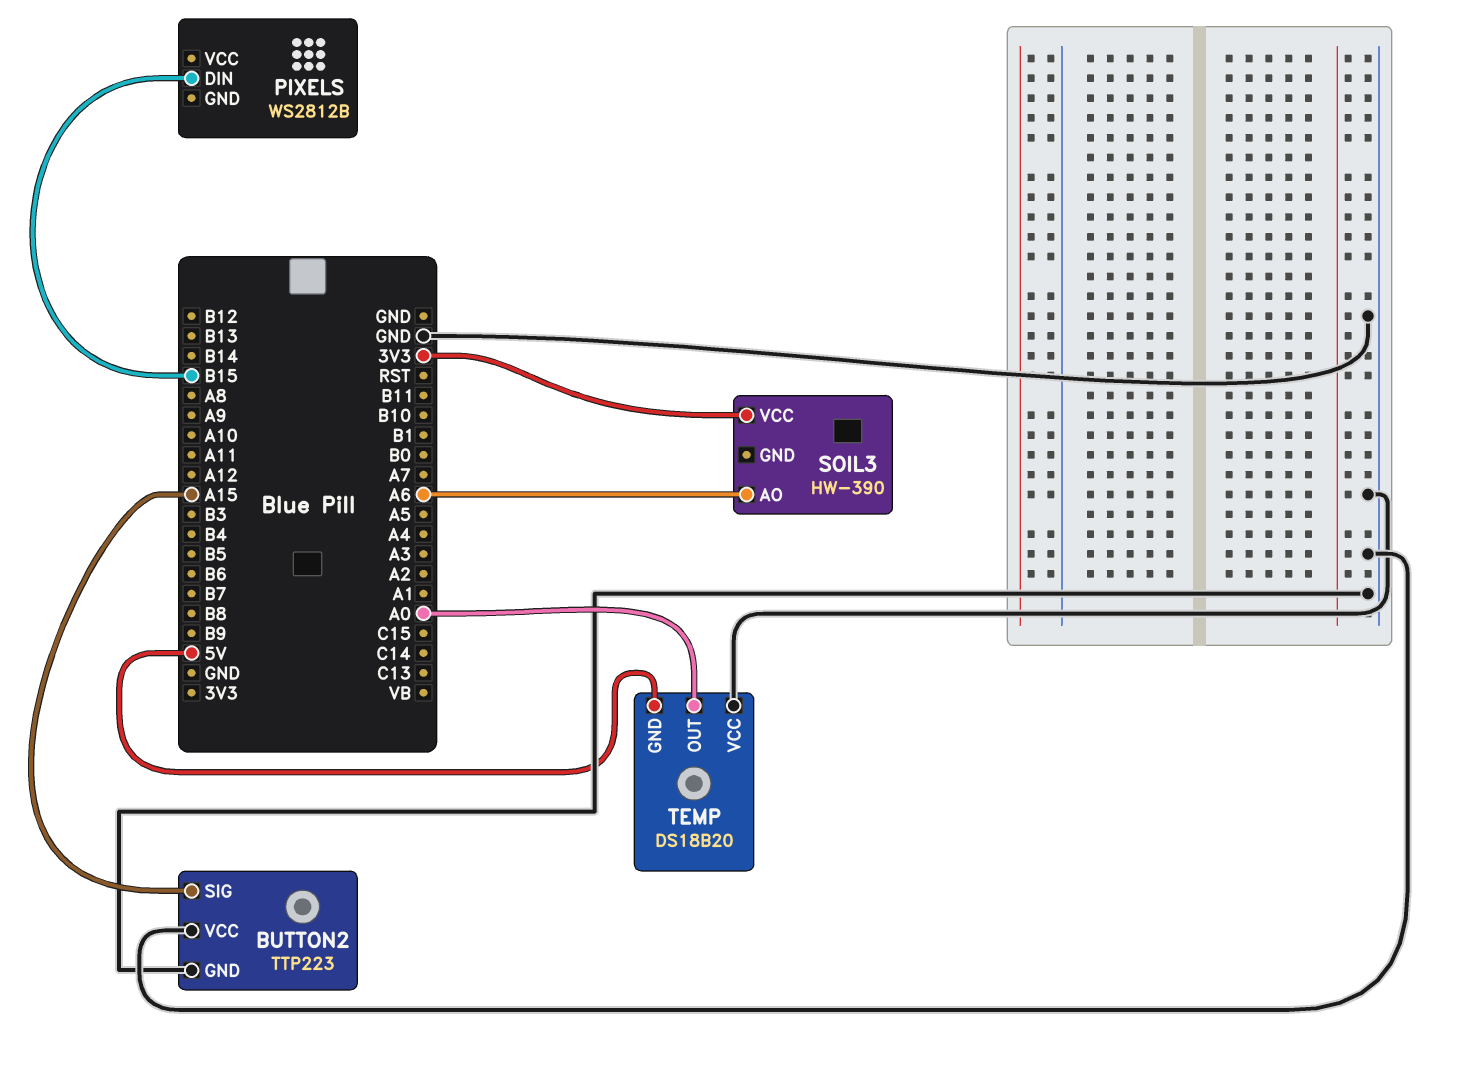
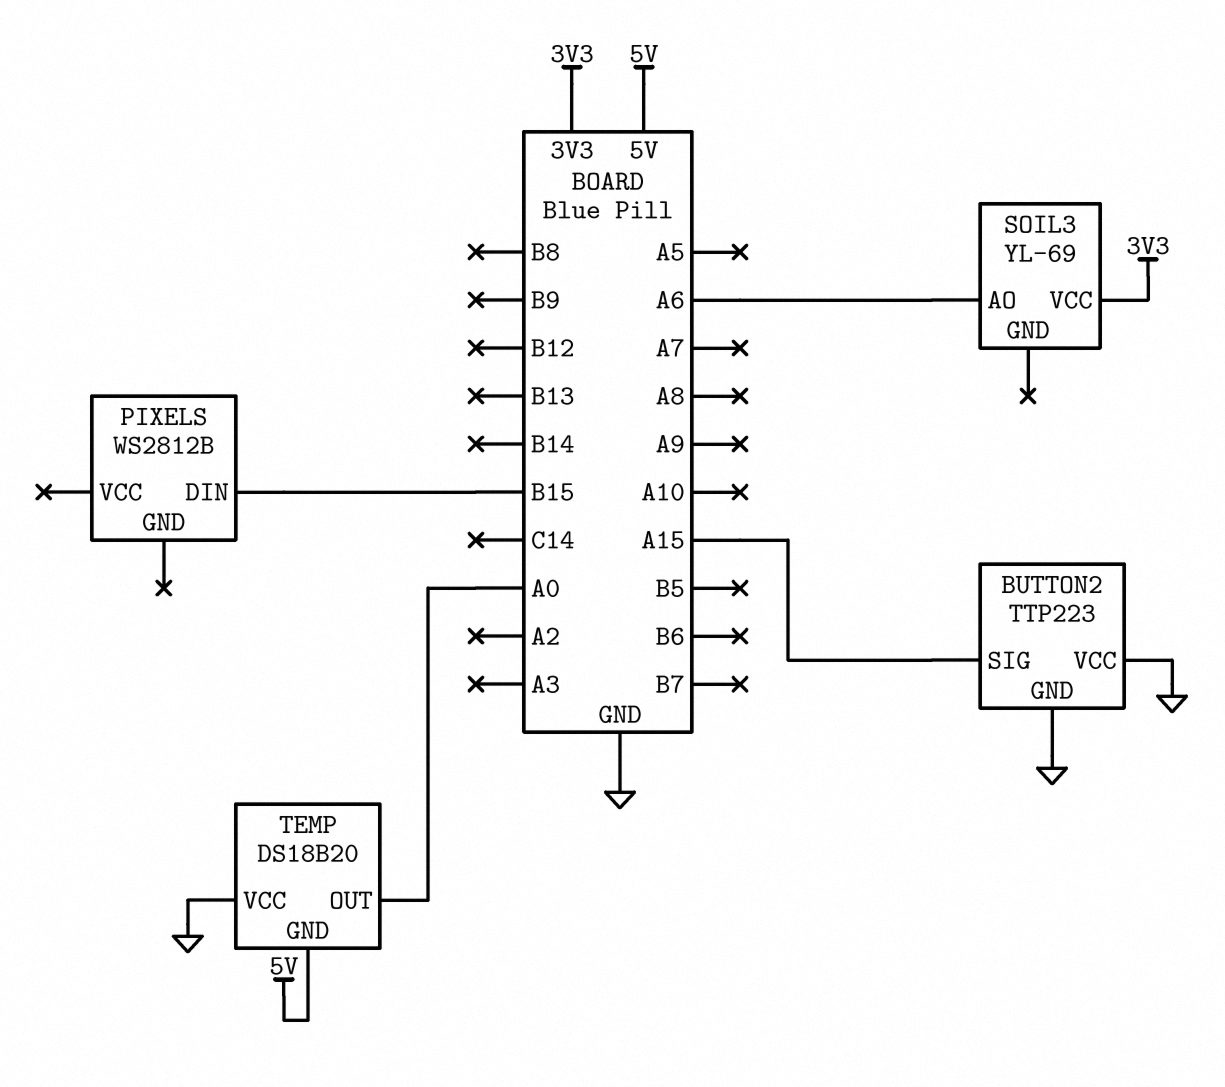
SOIL3: HW-390 -> YL-69

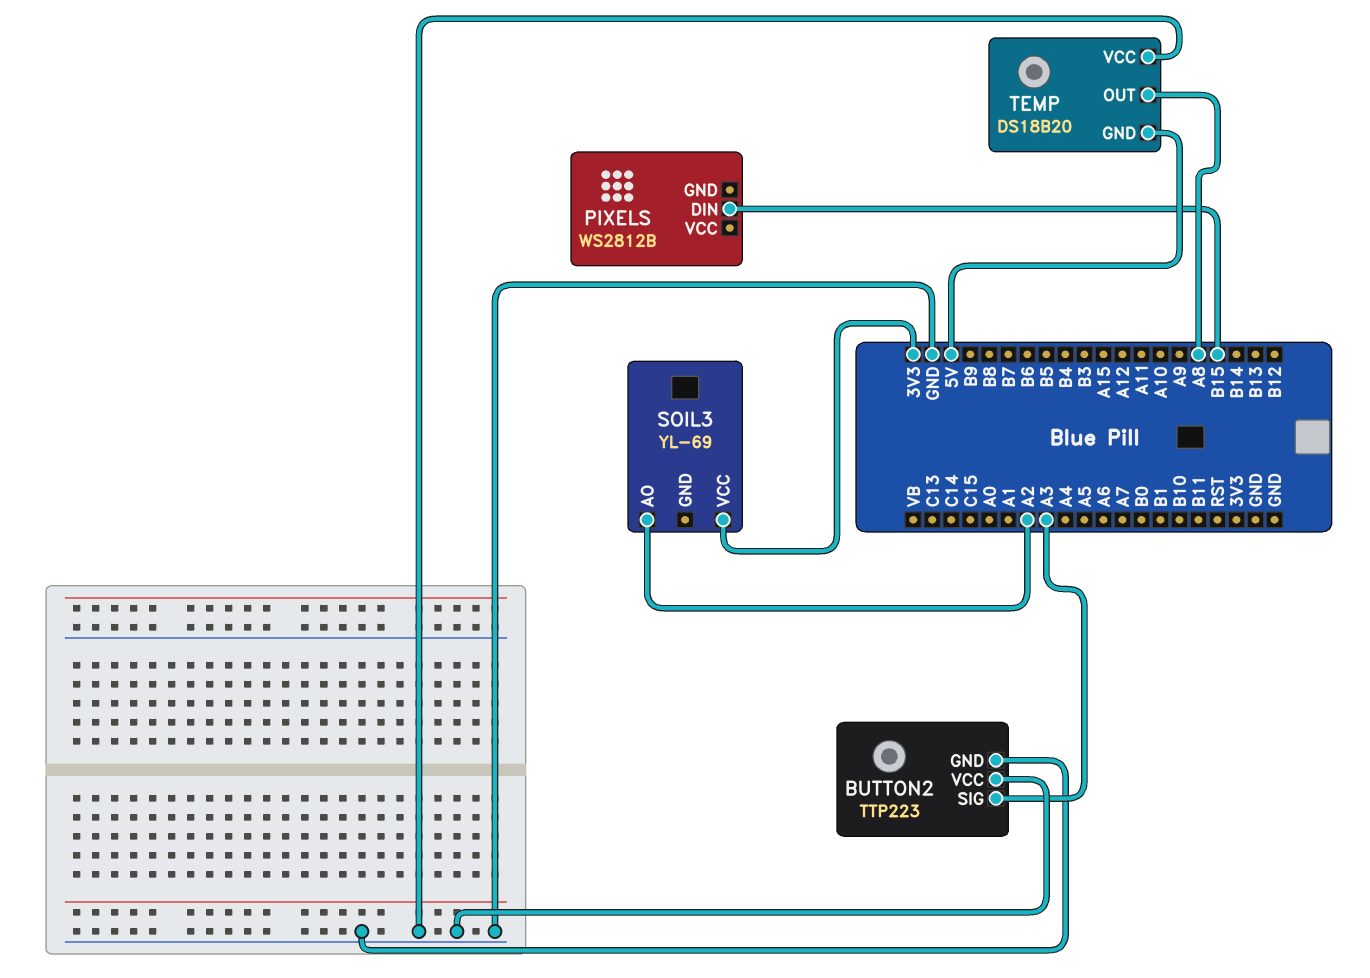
BUTTON2 pin SIG: A15 -> A3
SOIL3 pin AO: A6 -> A2
TEMP pin OUT: A0 -> A8

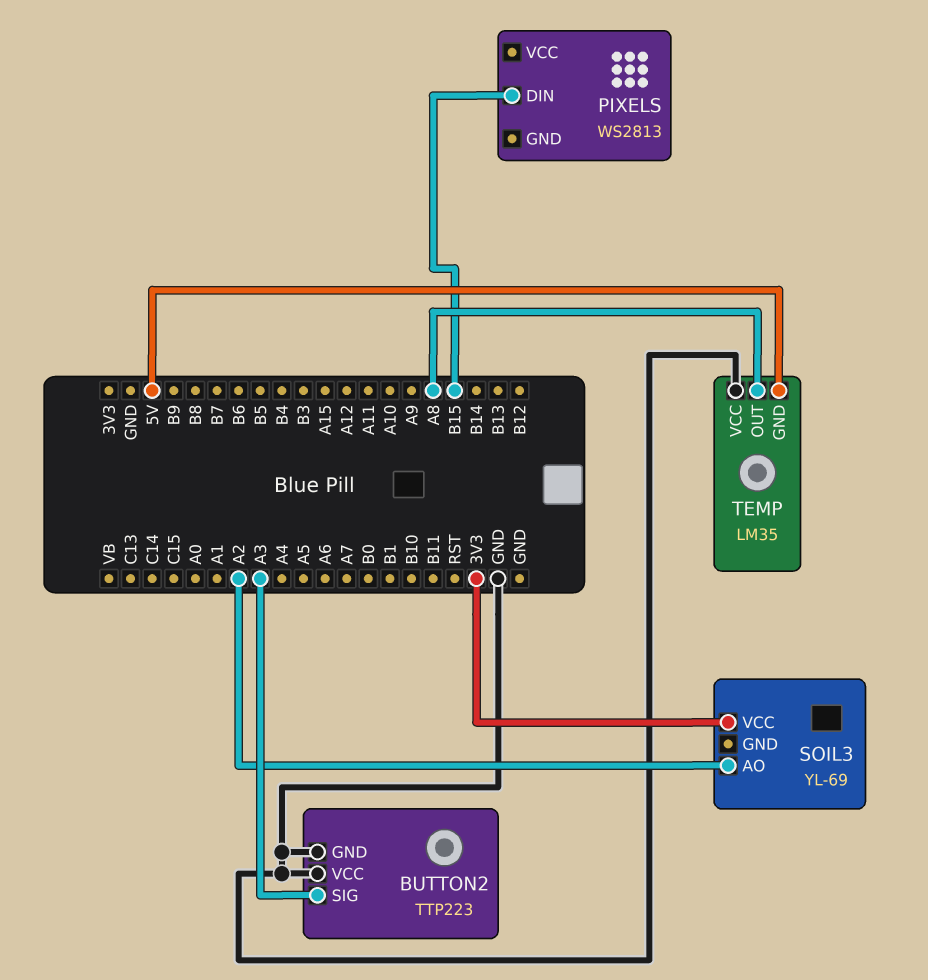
PIXELS: WS2812B -> WS2813
TEMP: DS18B20 -> LM35

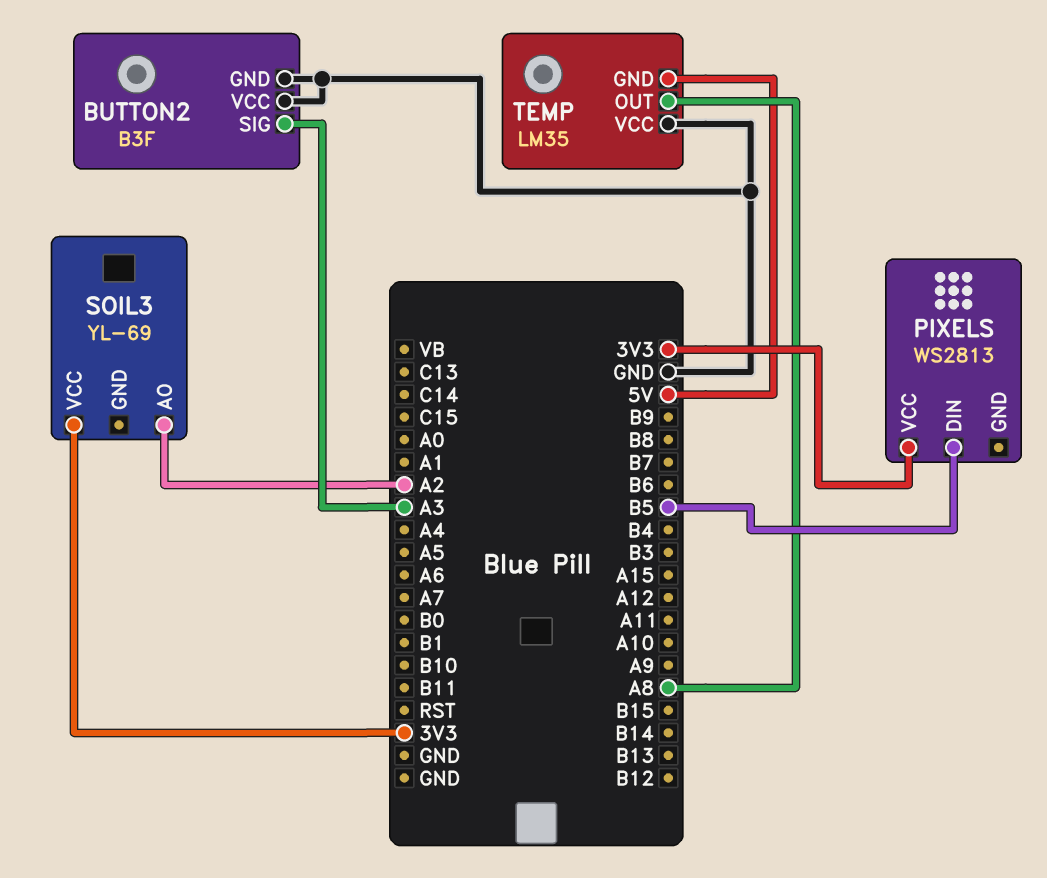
BUTTON2: TTP223 -> B3F
PIXELS pin DIN: B15 -> B5
PIXELS pin VCC: none -> 3V3

